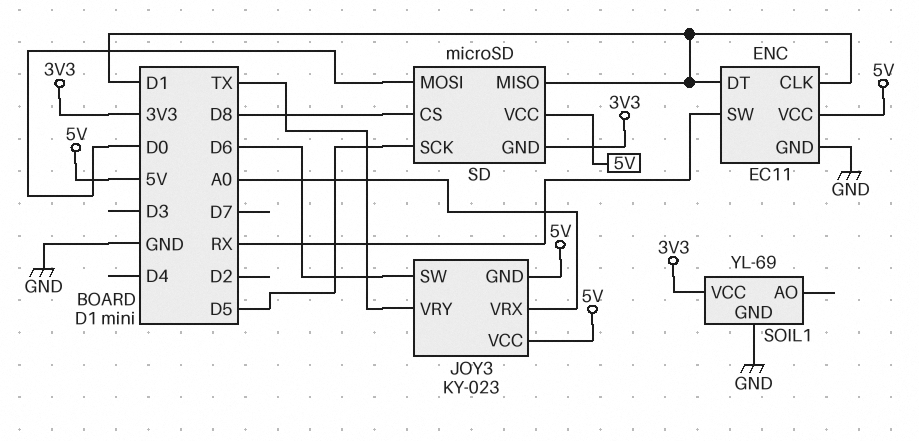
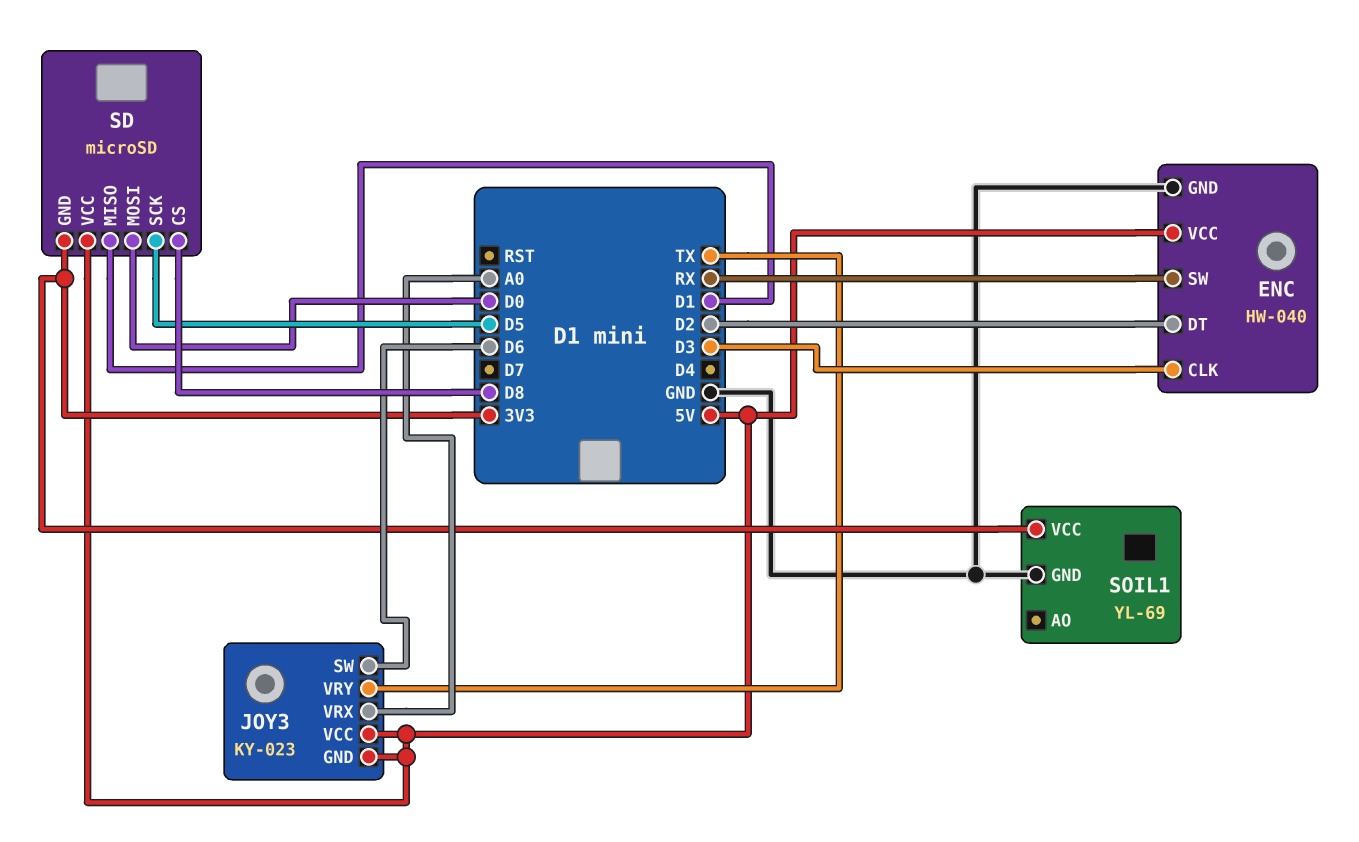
ENC: EC11 -> HW-040
ENC pin CLK: D1 -> D3
ENC pin DT: D1 -> D2

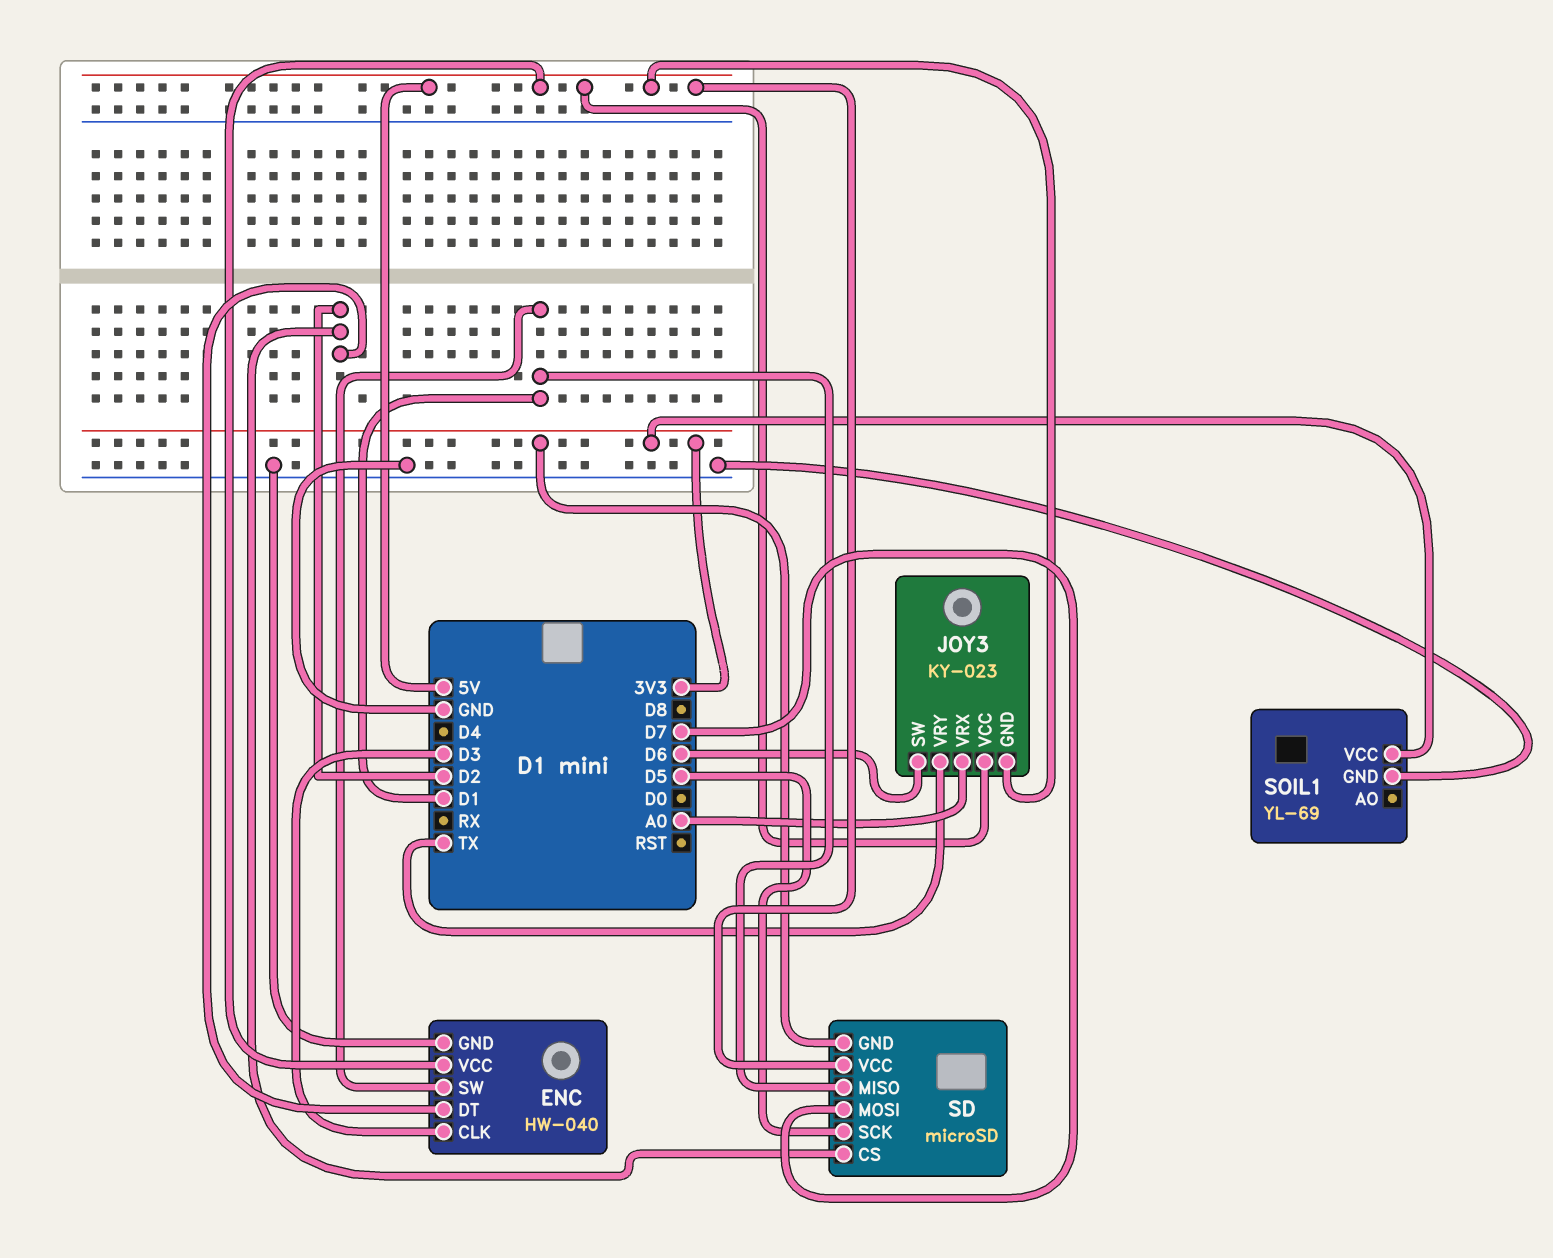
ENC pin SW: RX -> D1
SD pin CS: D8 -> D2
SD pin MOSI: D0 -> D7

